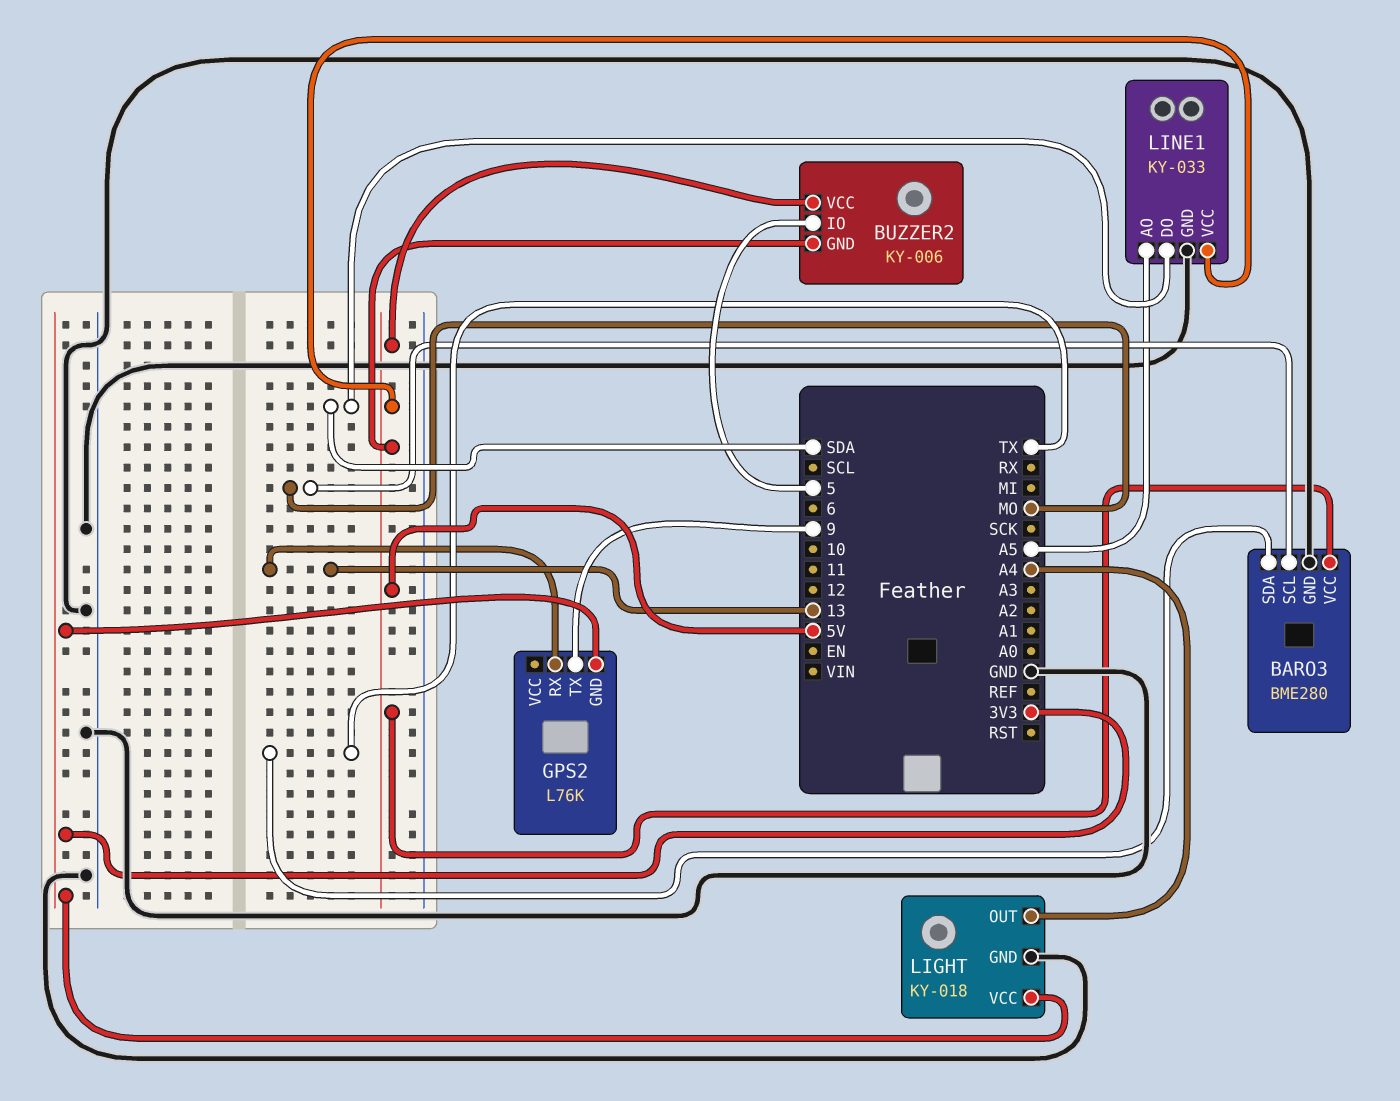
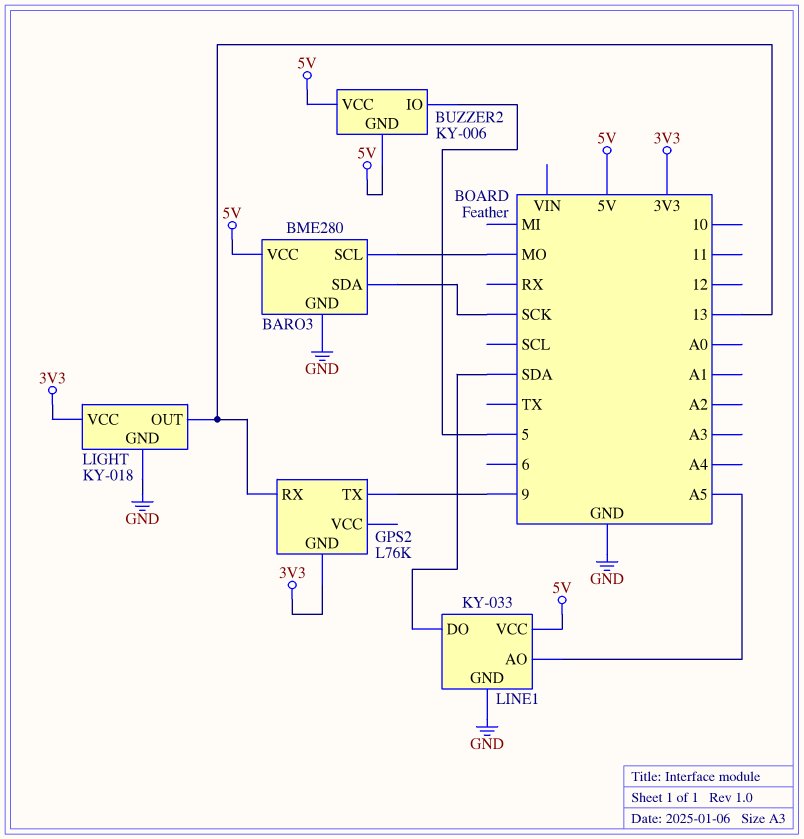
BARO3 pin SDA: TX -> SCK
LIGHT pin OUT: A4 -> 13

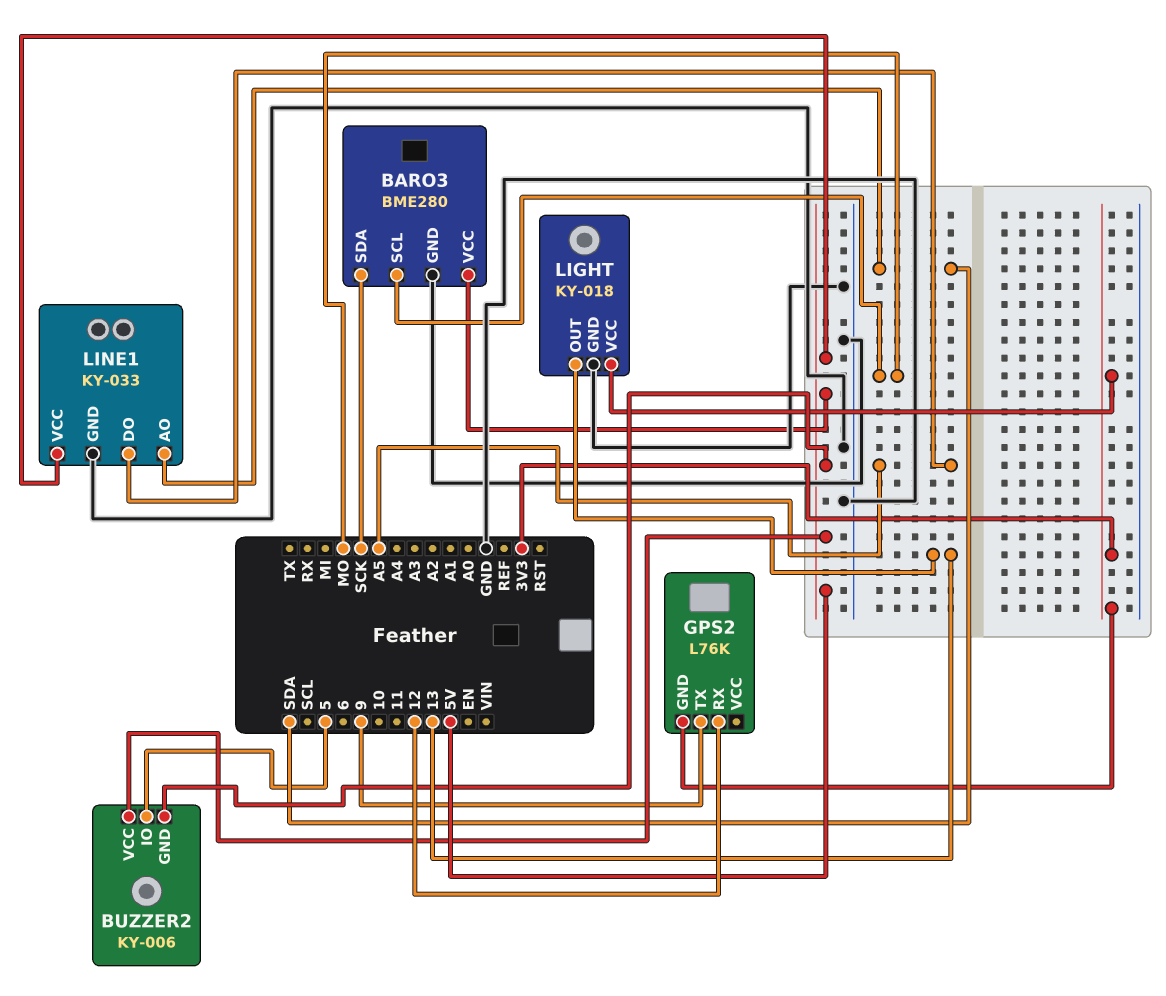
GPS2 pin RX: 13 -> 12
LINE1 pin AO: A5 -> SDA
LINE1 pin DO: SDA -> A5

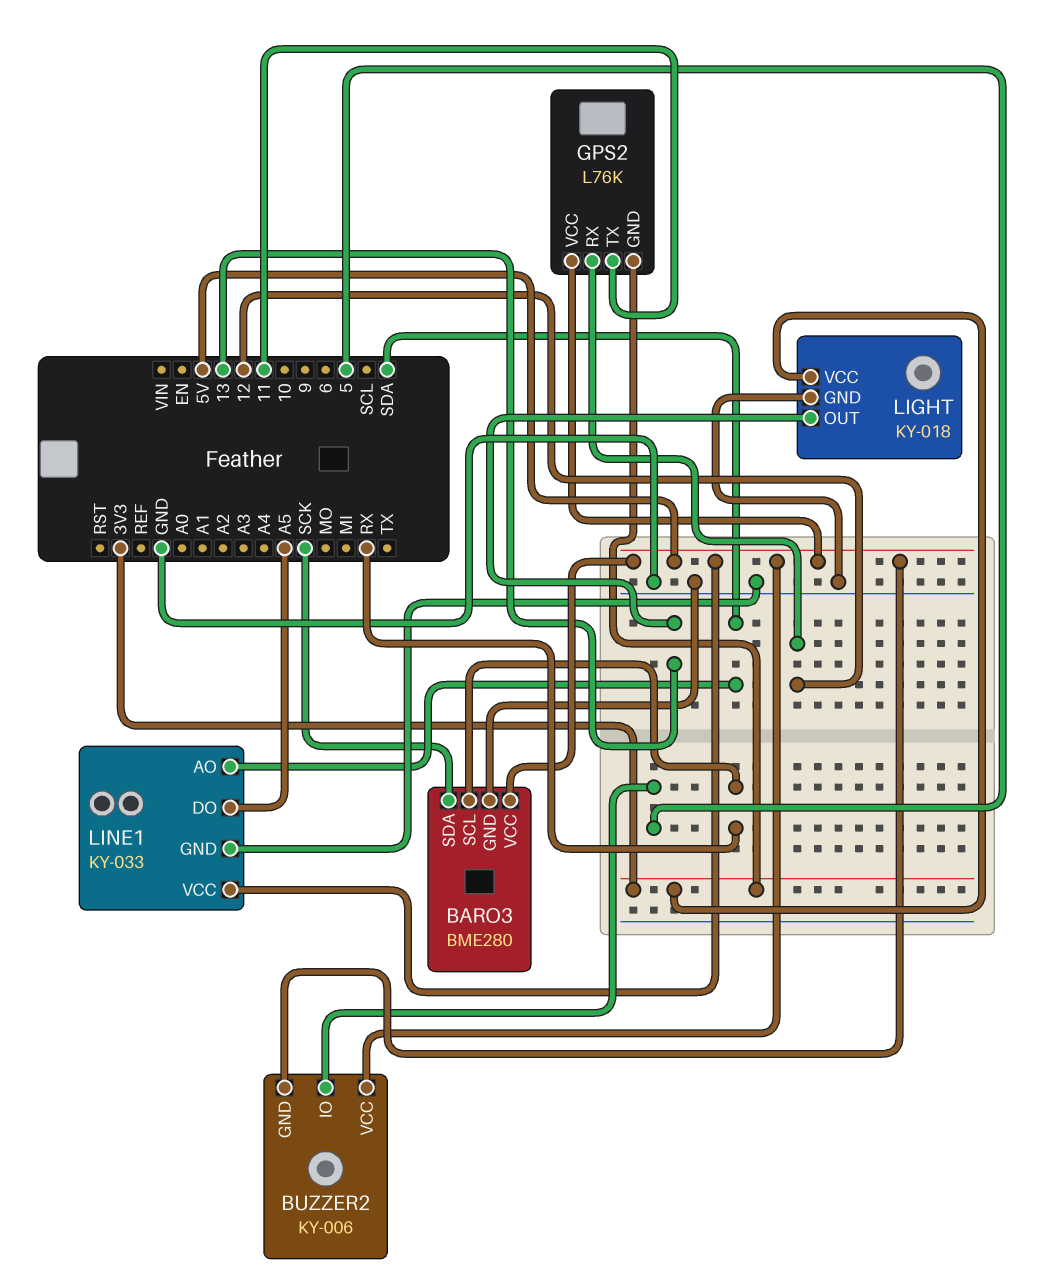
BARO3 pin SCL: MO -> RX
GPS2 pin TX: 9 -> 11
GPS2 pin VCC: none -> 5V

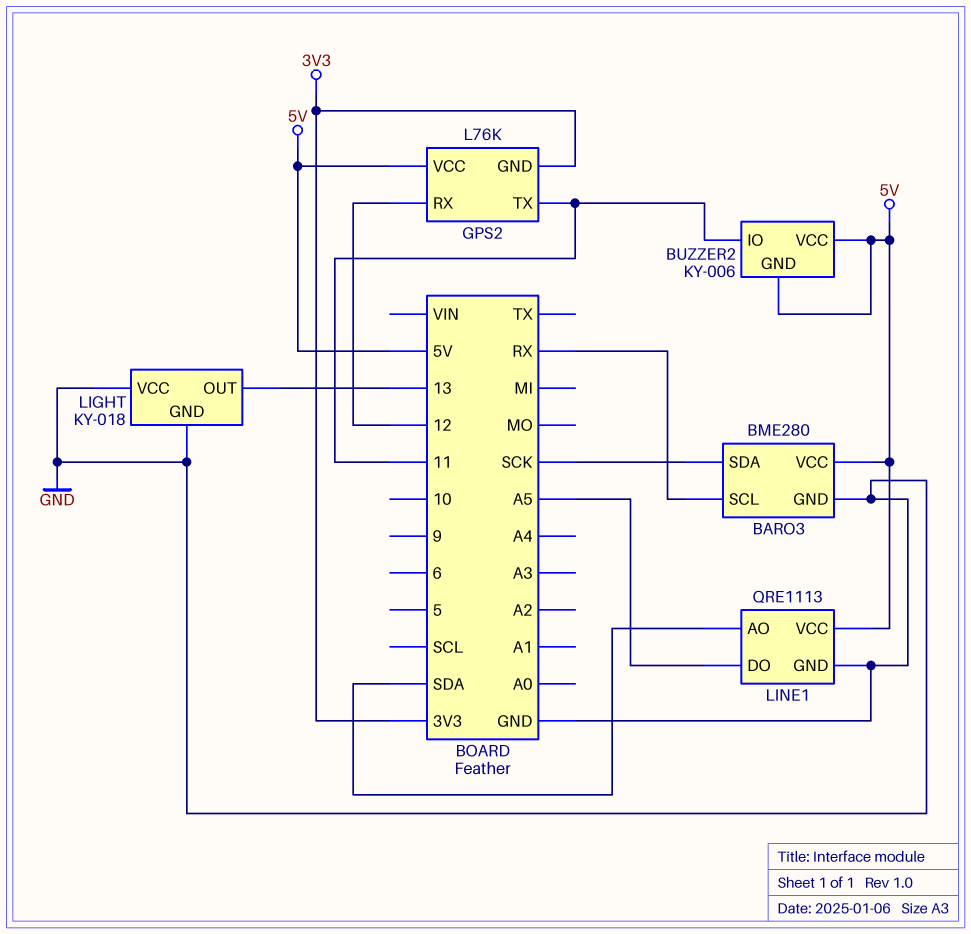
BUZZER2 pin IO: 5 -> 11
LIGHT pin VCC: 3V3 -> GND
LINE1: KY-033 -> QRE1113

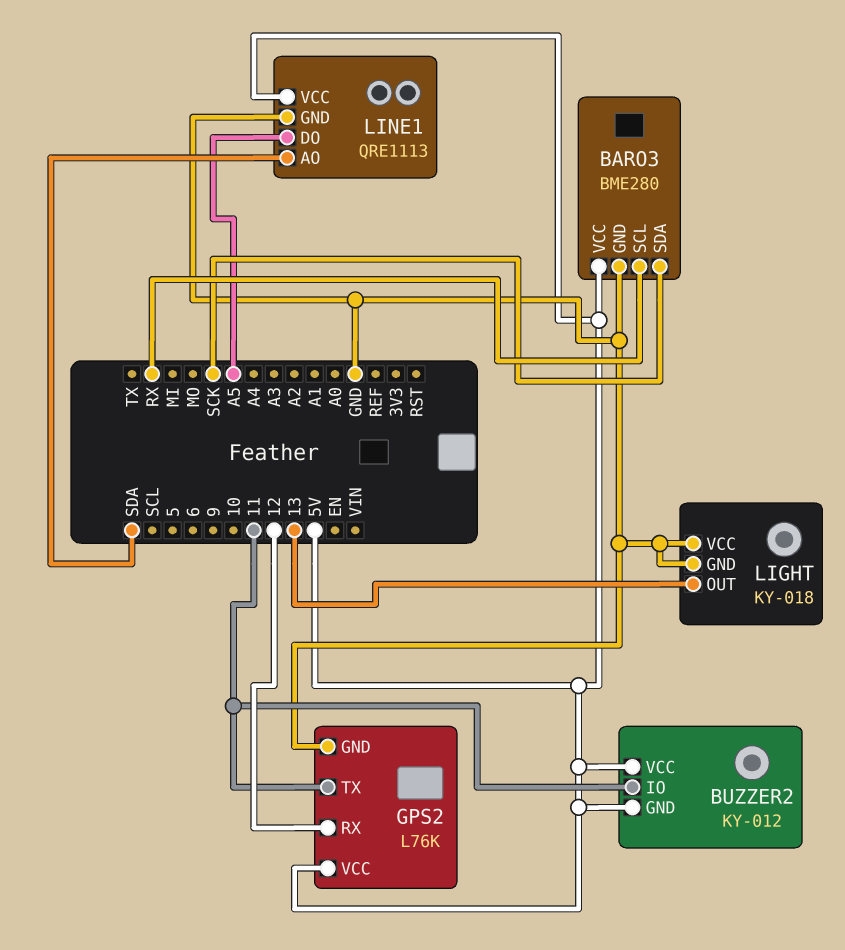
BUZZER2: KY-006 -> KY-012
GPS2 pin GND: 3V3 -> GND

